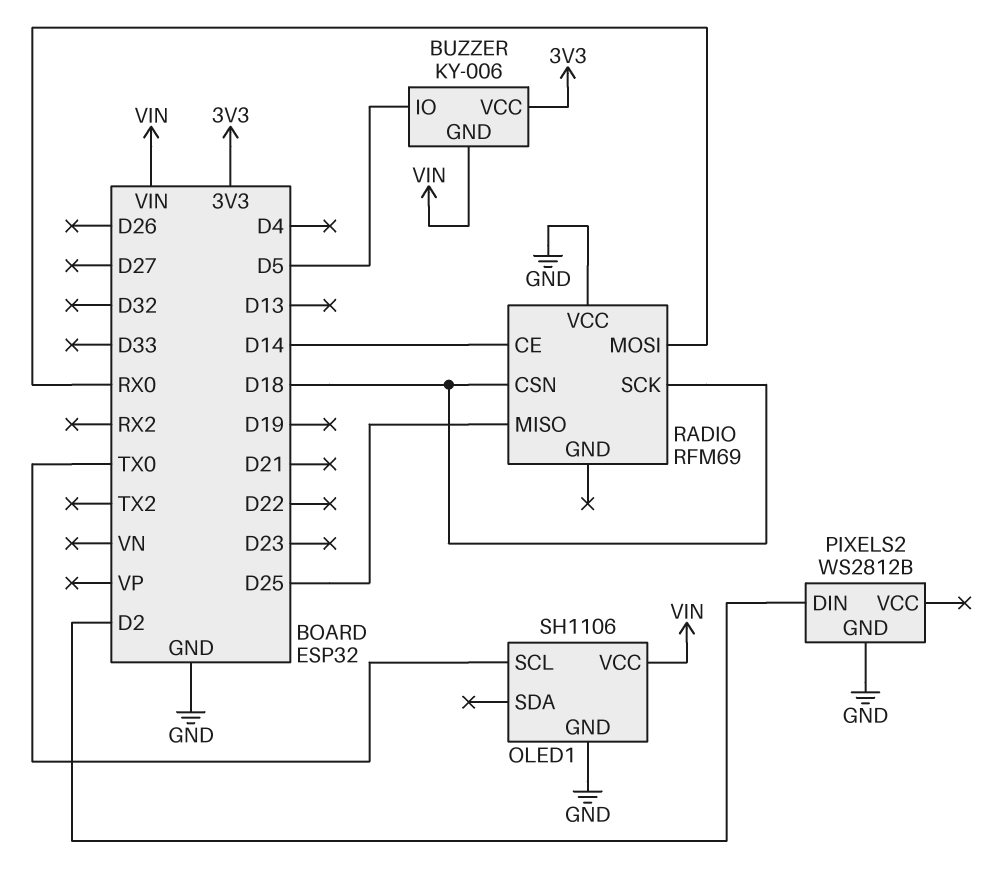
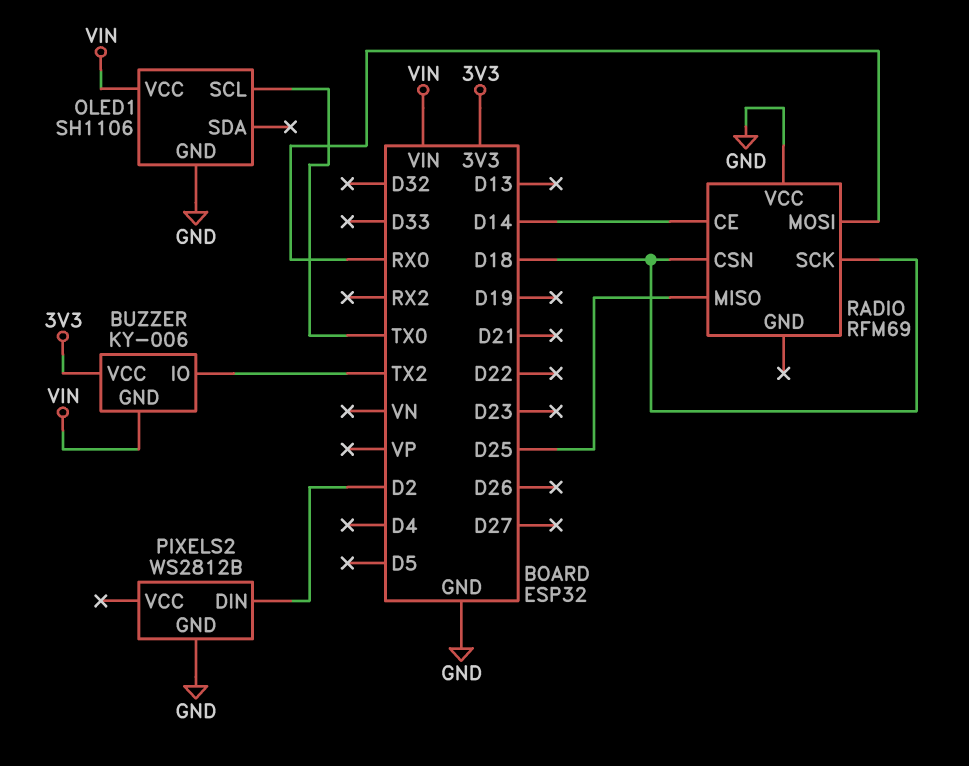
BUZZER pin IO: D5 -> TX2

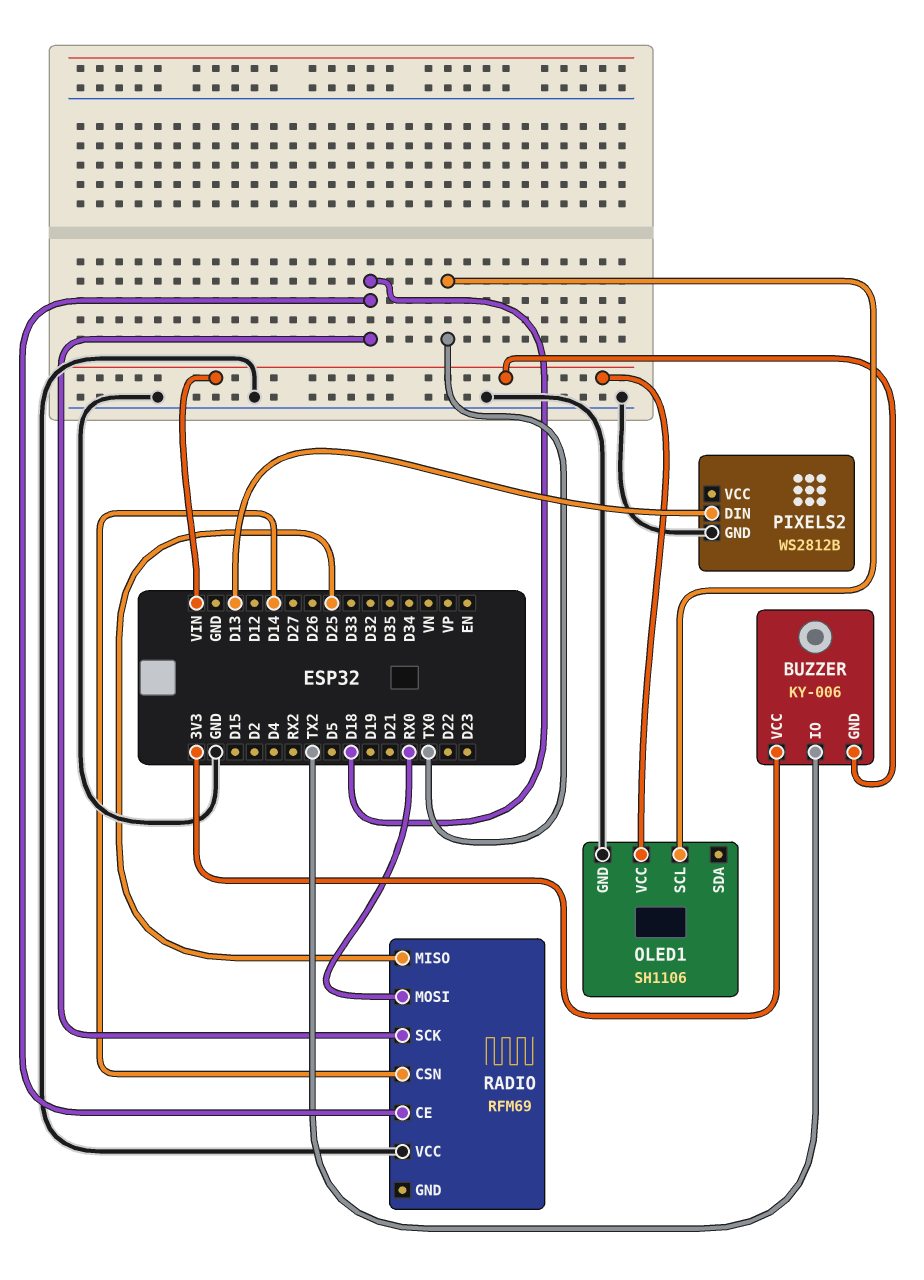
PIXELS2 pin DIN: D2 -> D13
RADIO pin CE: D14 -> D18
RADIO pin CSN: D18 -> D14

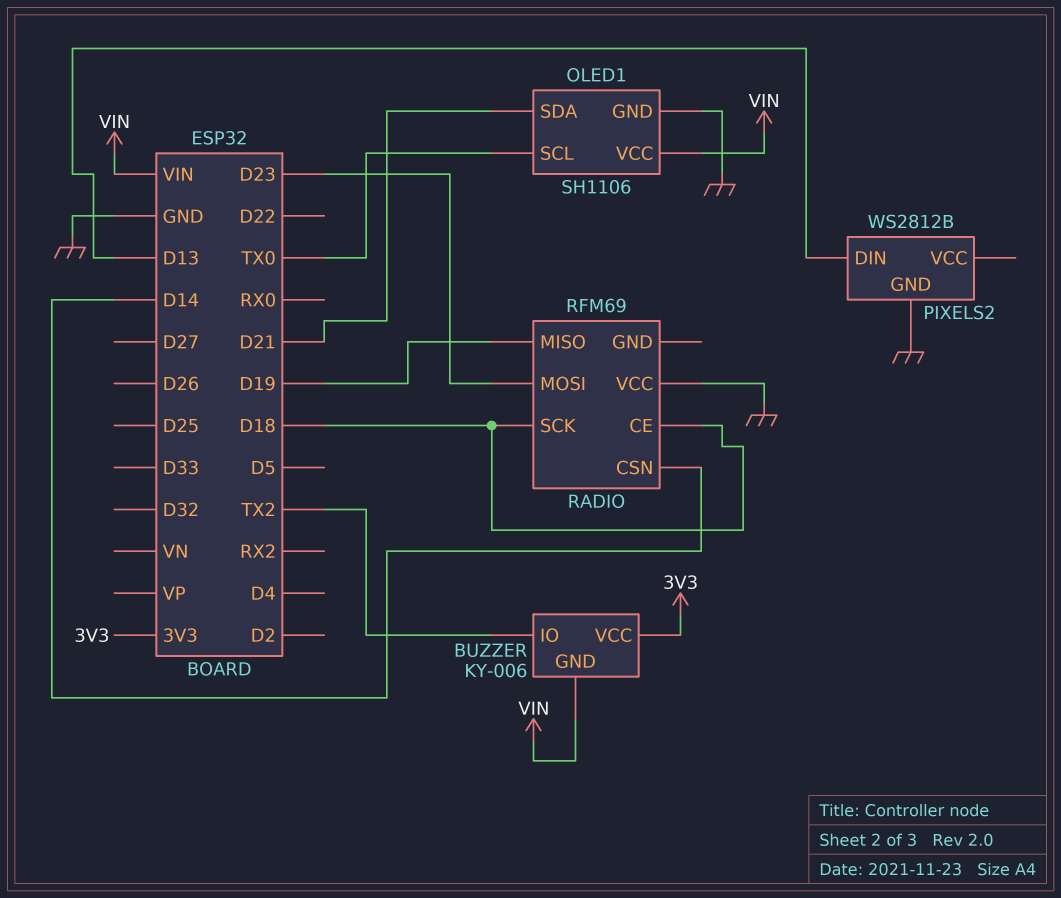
OLED1 pin SDA: none -> D21
RADIO pin MISO: D25 -> D19
RADIO pin MOSI: RX0 -> D23

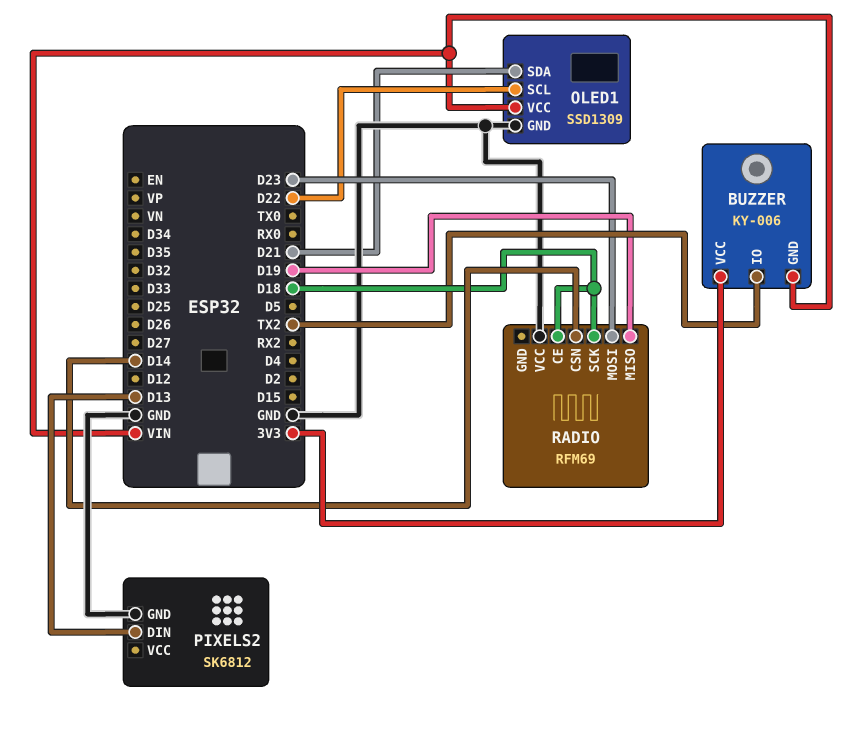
OLED1: SH1106 -> SSD1309
OLED1 pin SCL: TX0 -> D22
PIXELS2: WS2812B -> SK6812

